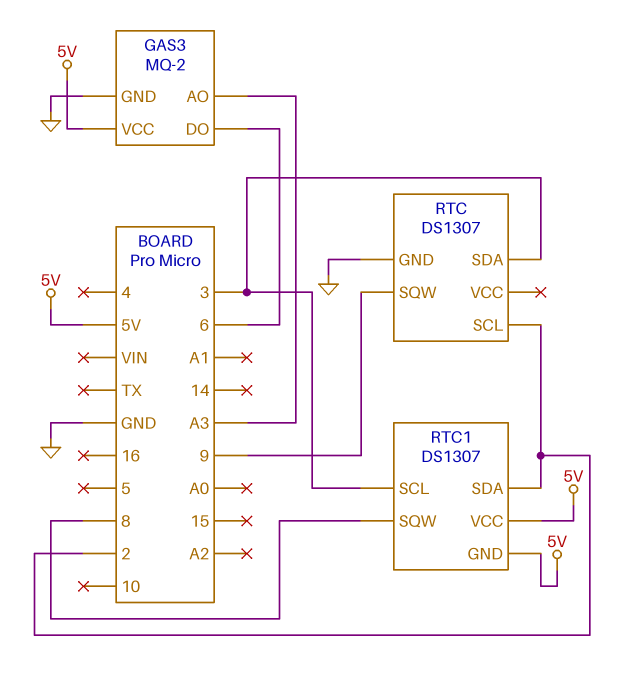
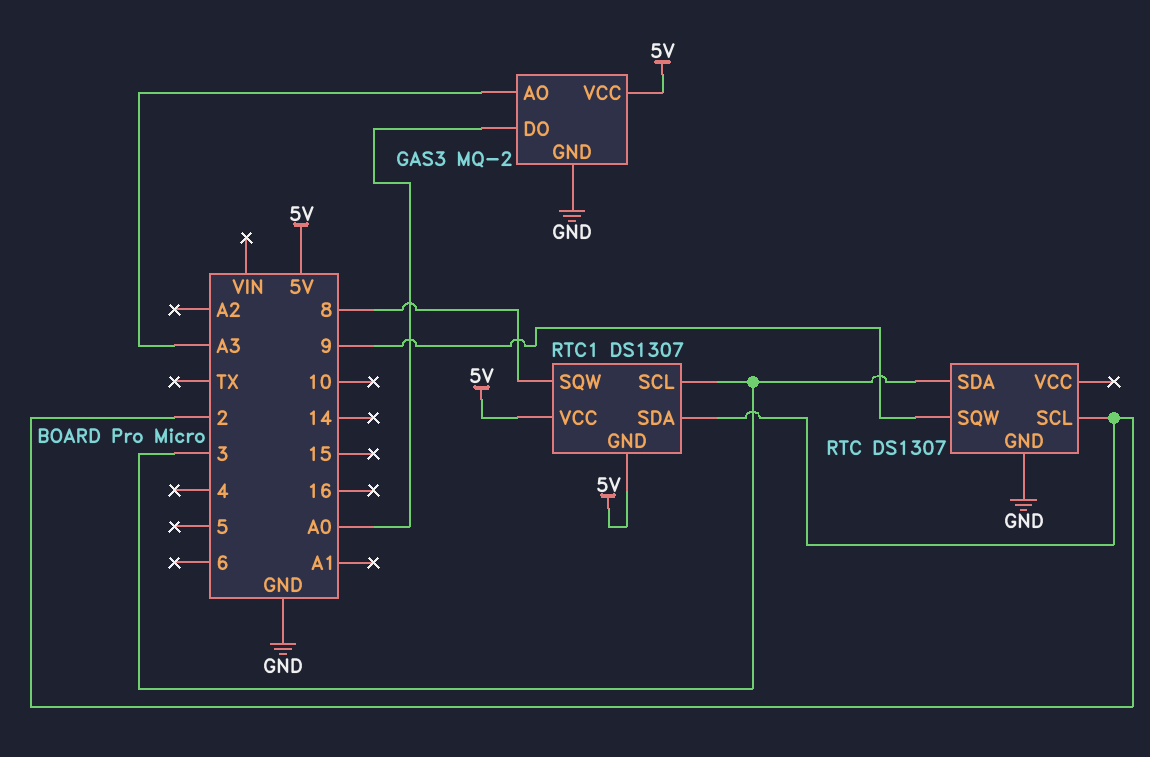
GAS3 pin DO: 6 -> A0

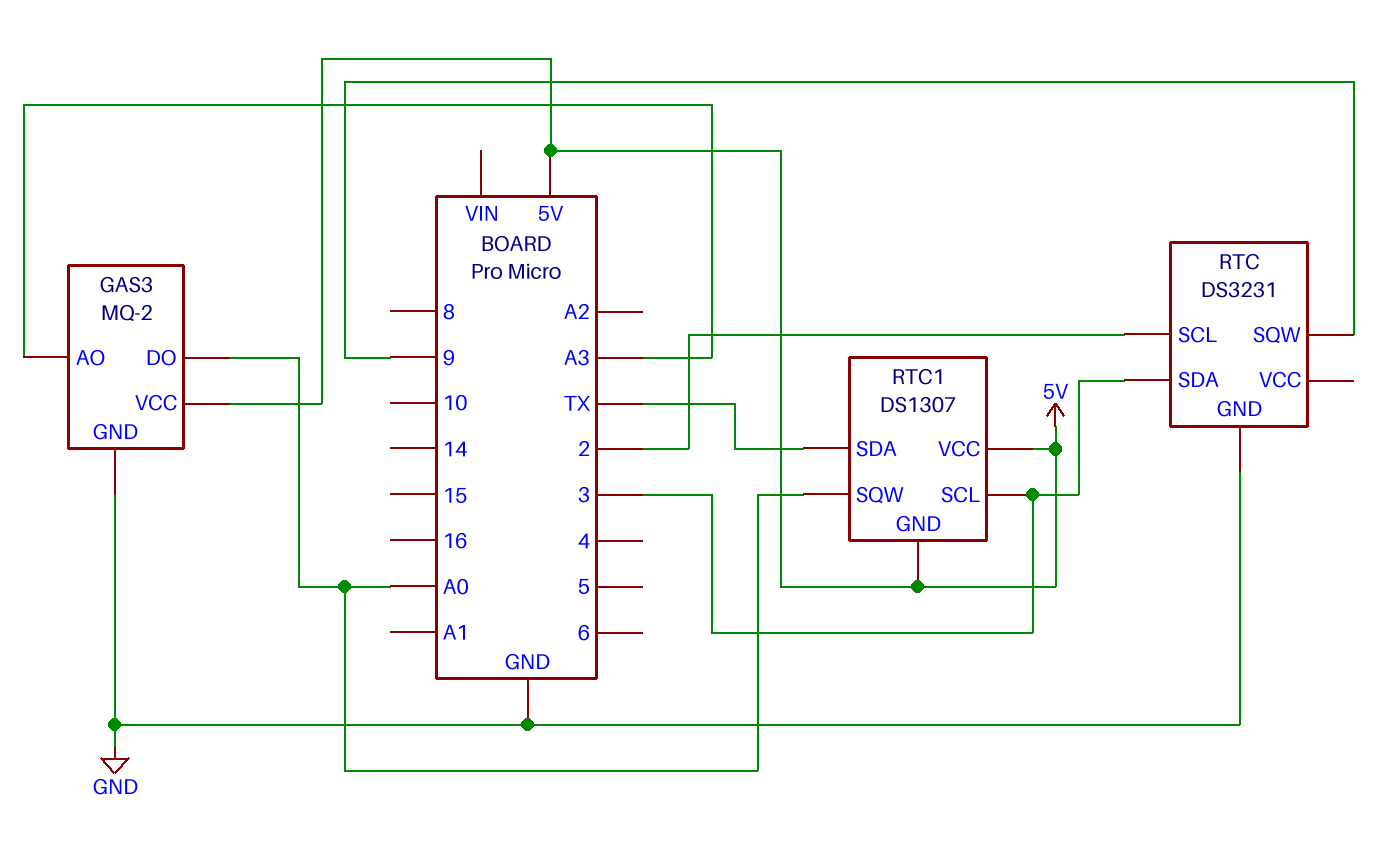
RTC: DS1307 -> DS3231
RTC1 pin SDA: 2 -> TX
RTC1 pin SQW: 8 -> A0

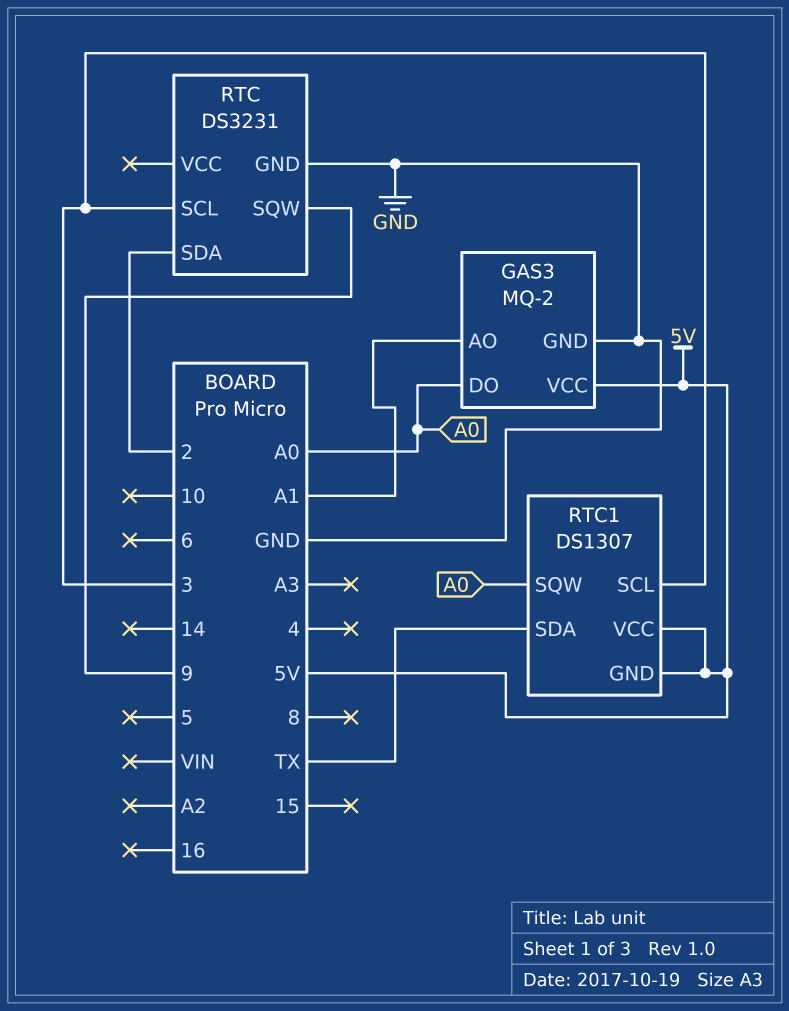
GAS3 pin AO: A3 -> A1
RTC pin SCL: 2 -> 3
RTC pin SDA: 3 -> 2

